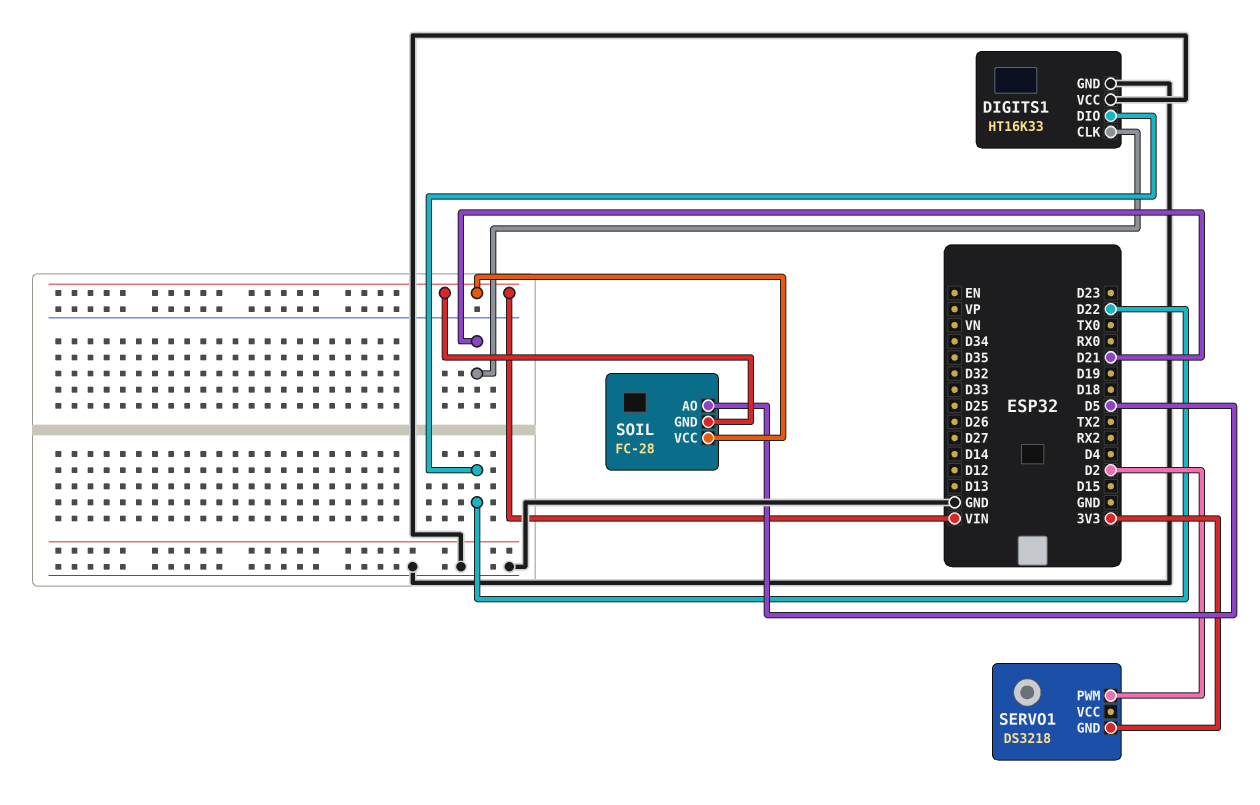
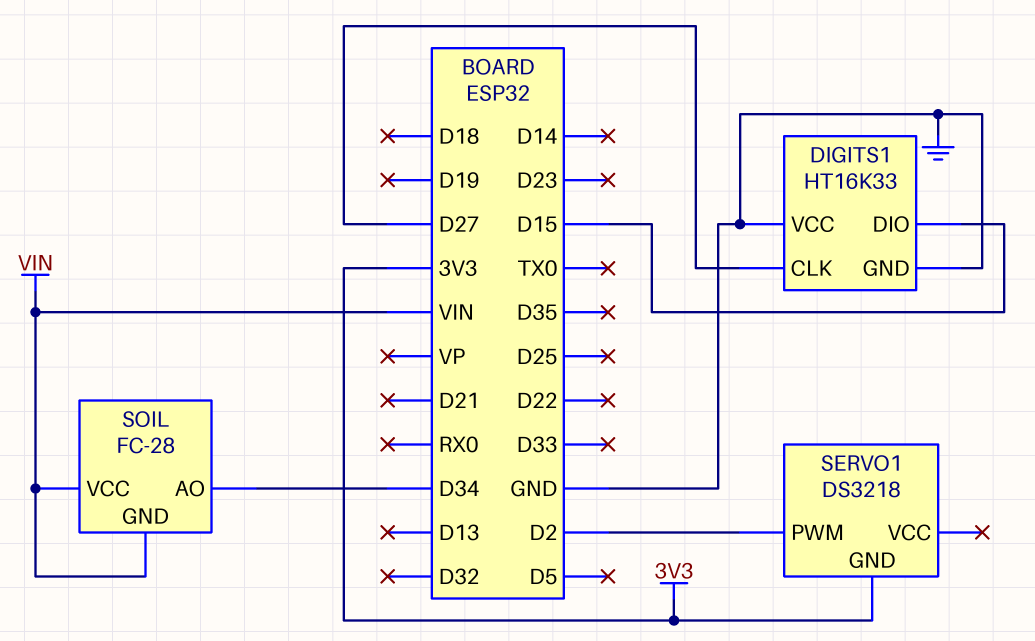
DIGITS1 pin CLK: D21 -> D27
DIGITS1 pin DIO: D22 -> D15
SOIL pin AO: D5 -> D34

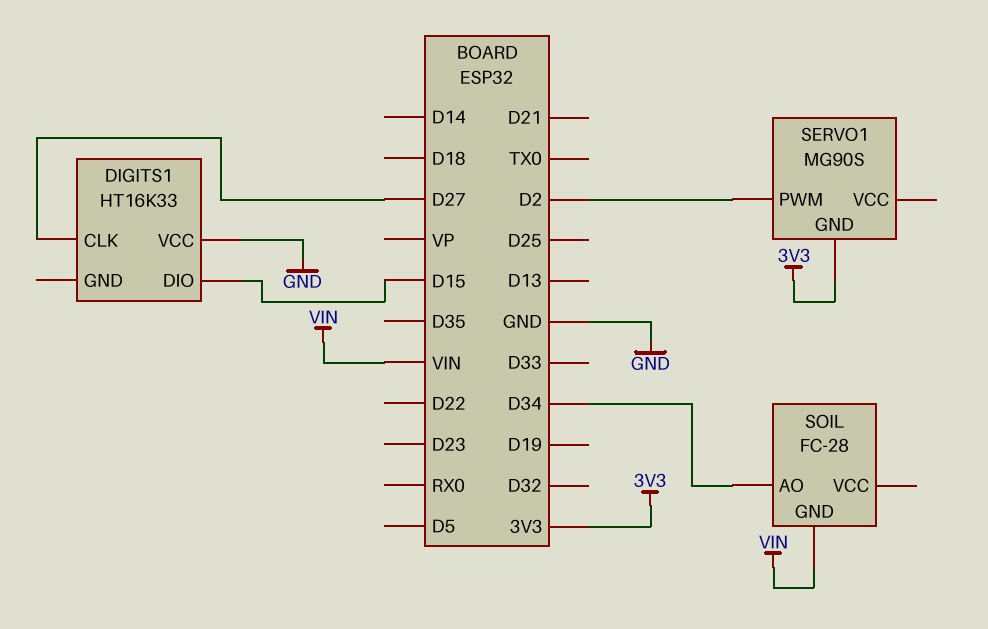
DIGITS1 pin GND: GND -> none
SERVO1: DS3218 -> MG90S
SOIL pin VCC: VIN -> none

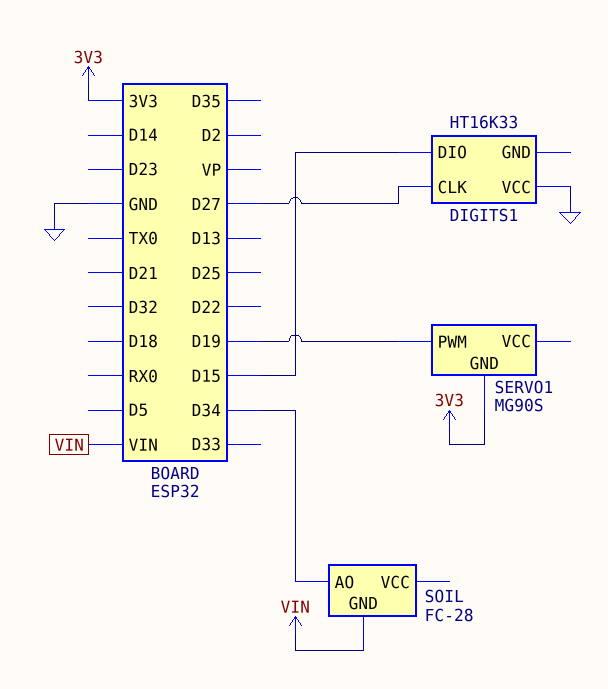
SERVO1 pin PWM: D2 -> D19

